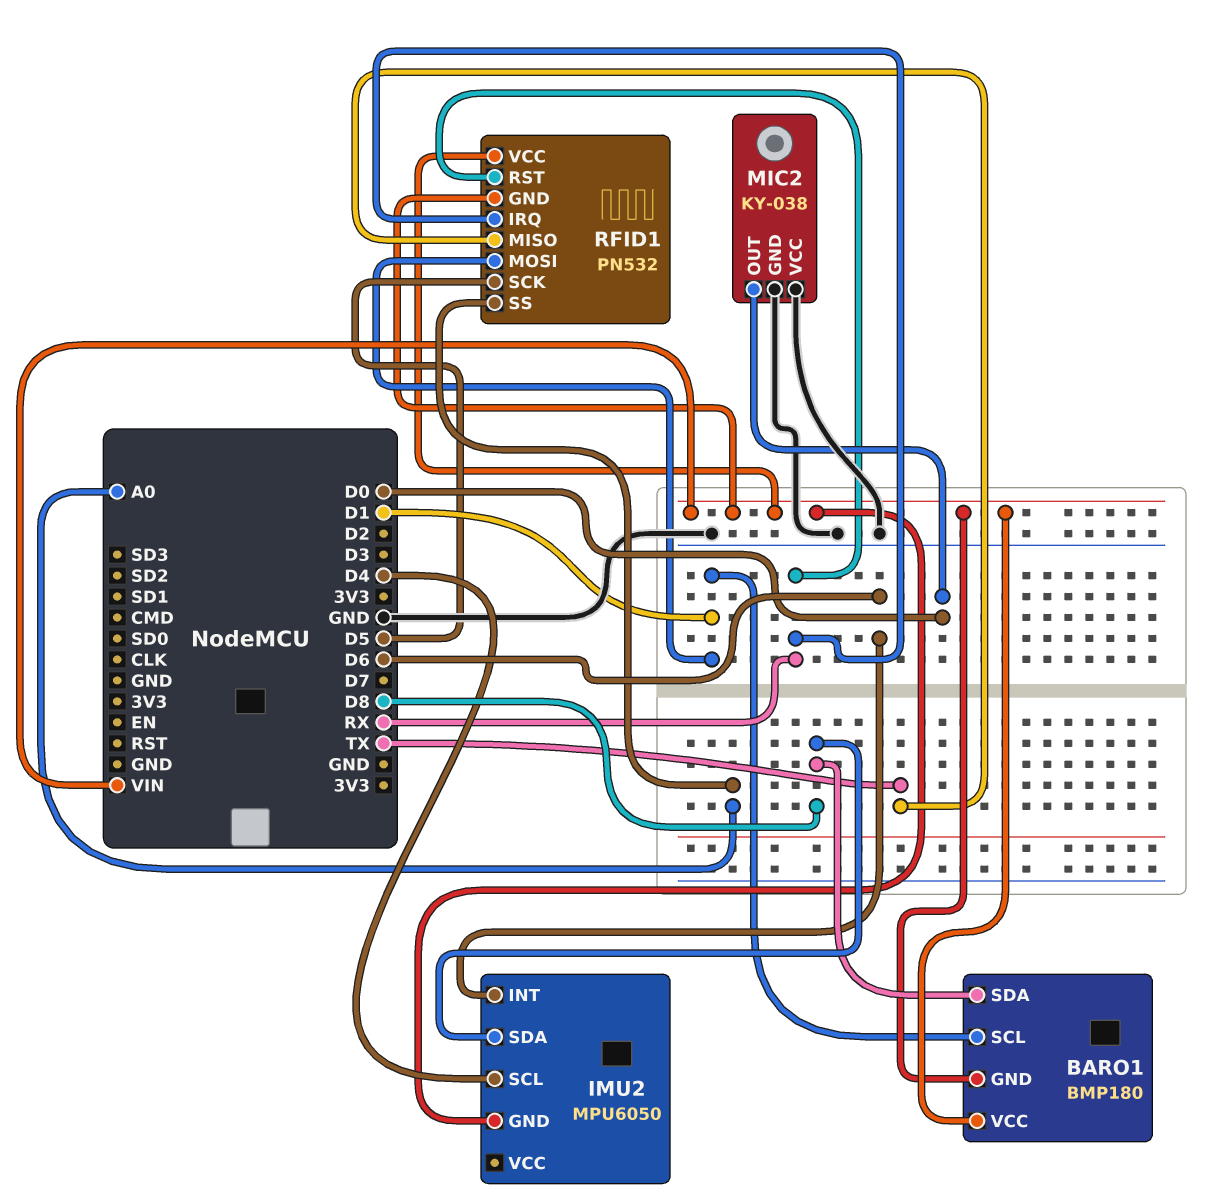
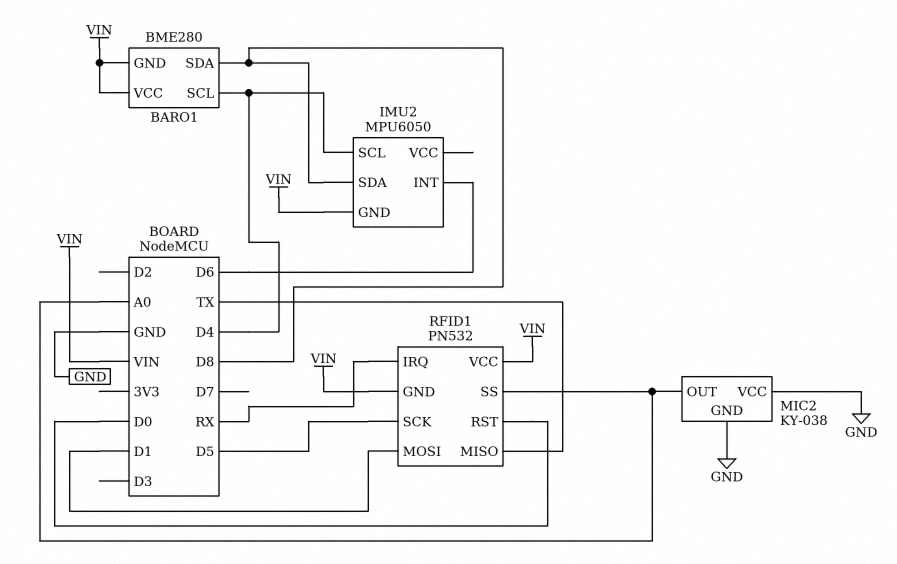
BARO1: BMP180 -> BME280
BARO1 pin SCL: D1 -> D4
MIC2 pin OUT: D0 -> A0
RFID1 pin RST: RX -> D0

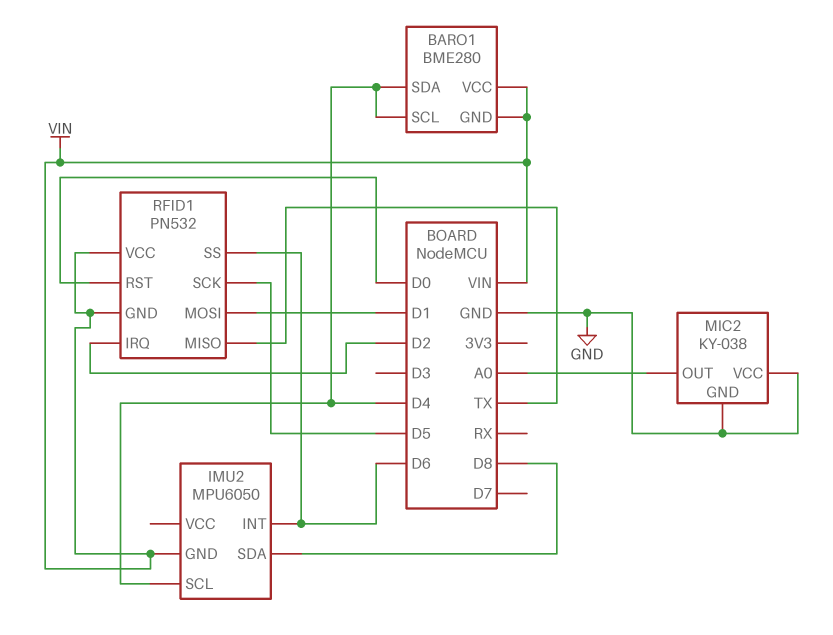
BARO1 pin SDA: D8 -> D4
RFID1 pin IRQ: RX -> D2
RFID1 pin SS: A0 -> D6

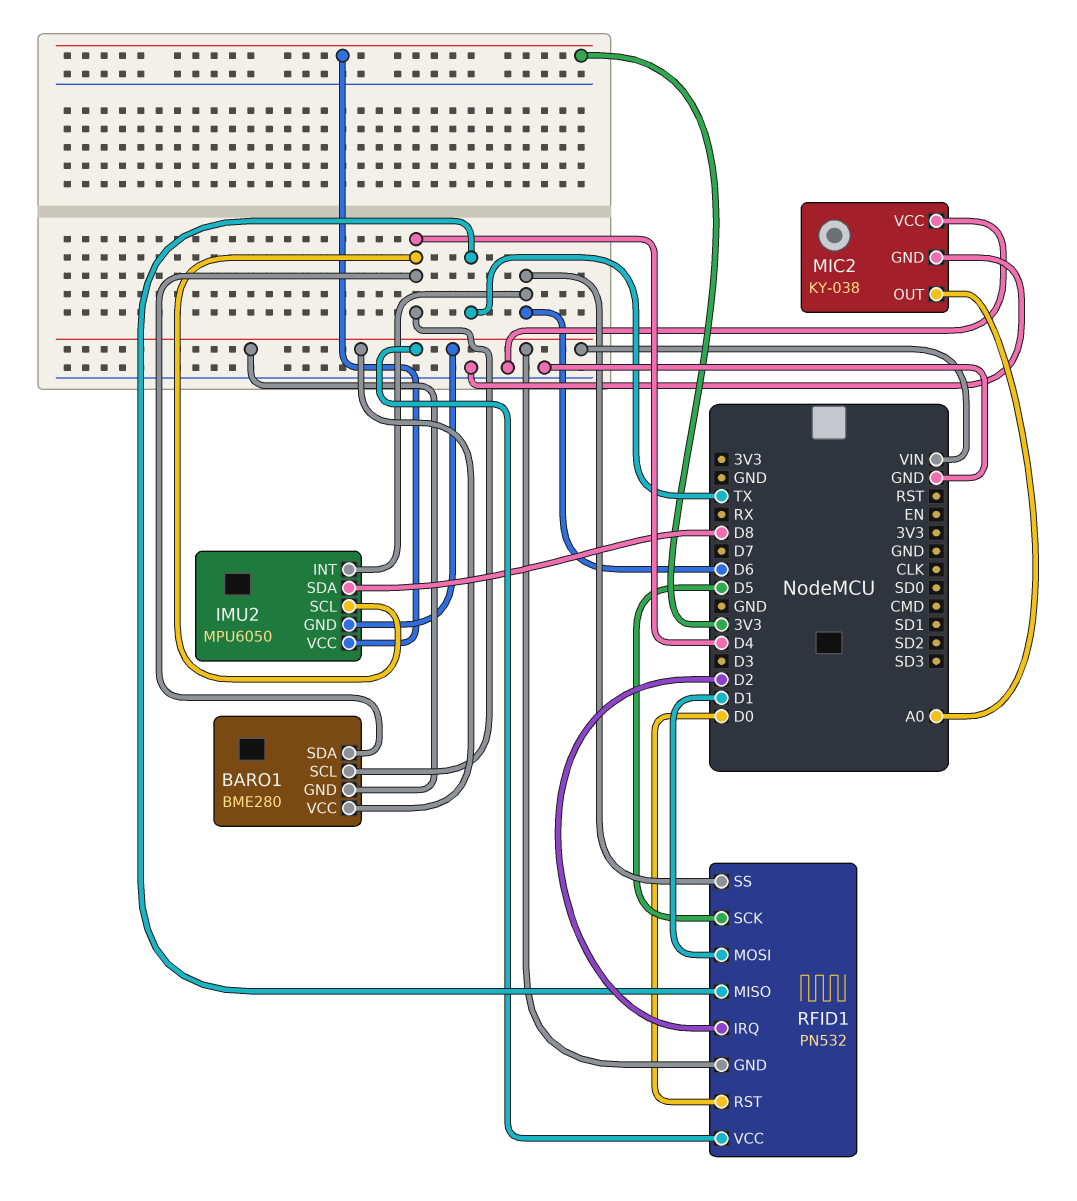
IMU2 pin VCC: none -> 3V3

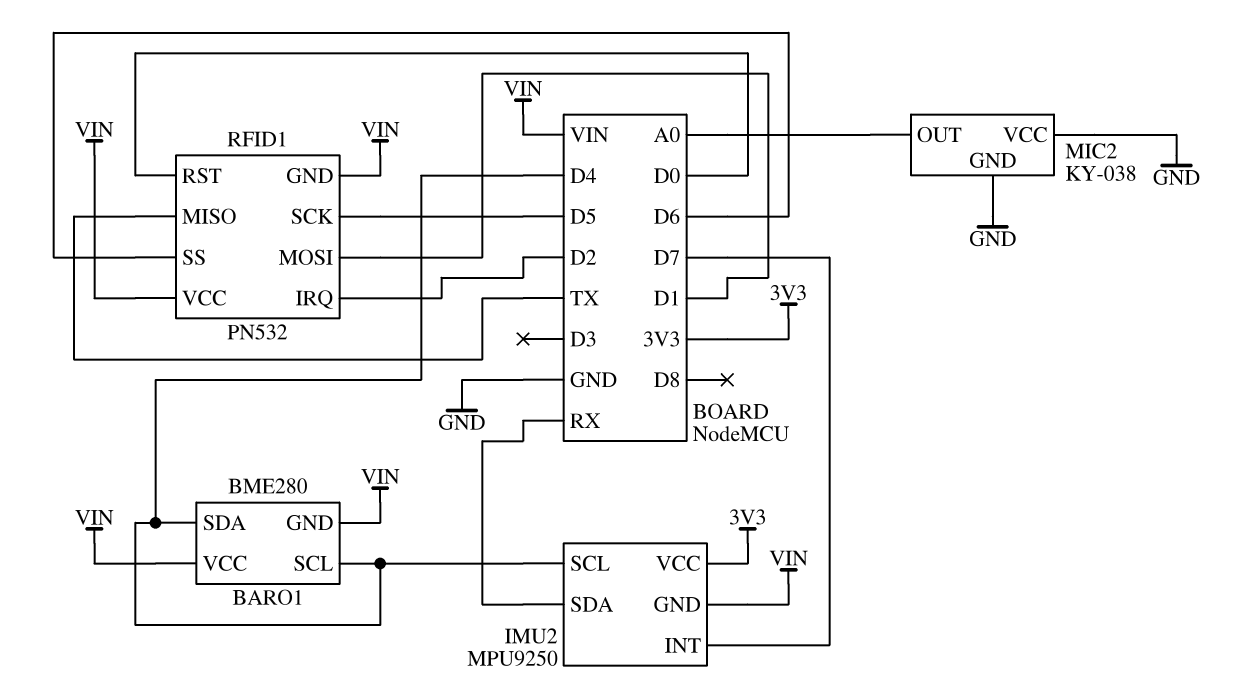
IMU2: MPU6050 -> MPU9250
IMU2 pin INT: D6 -> D7
IMU2 pin SDA: D8 -> RX

